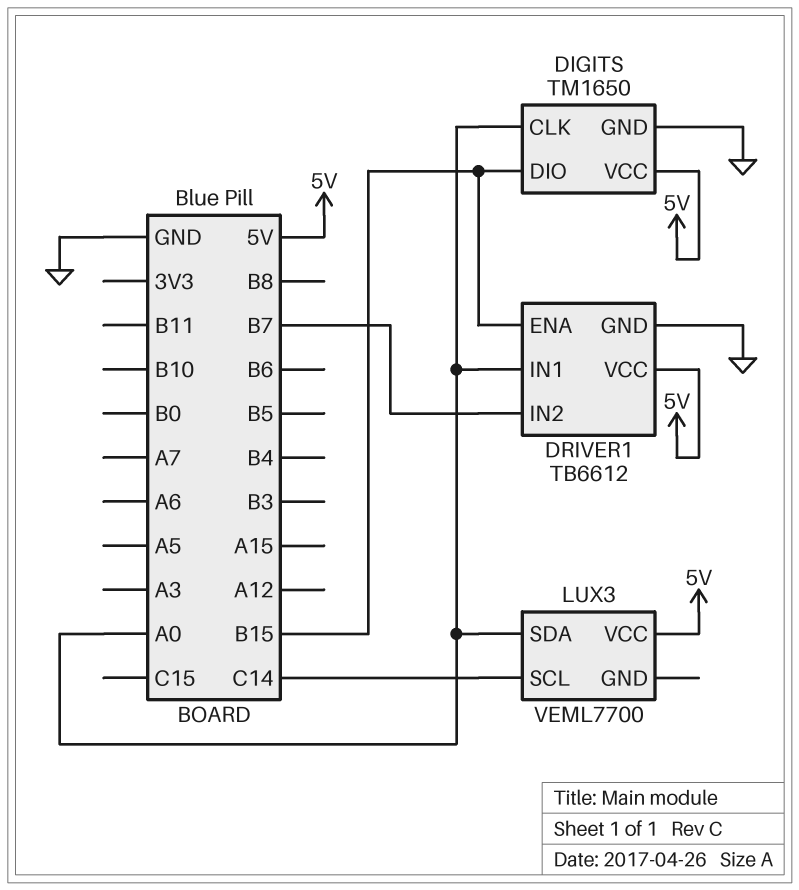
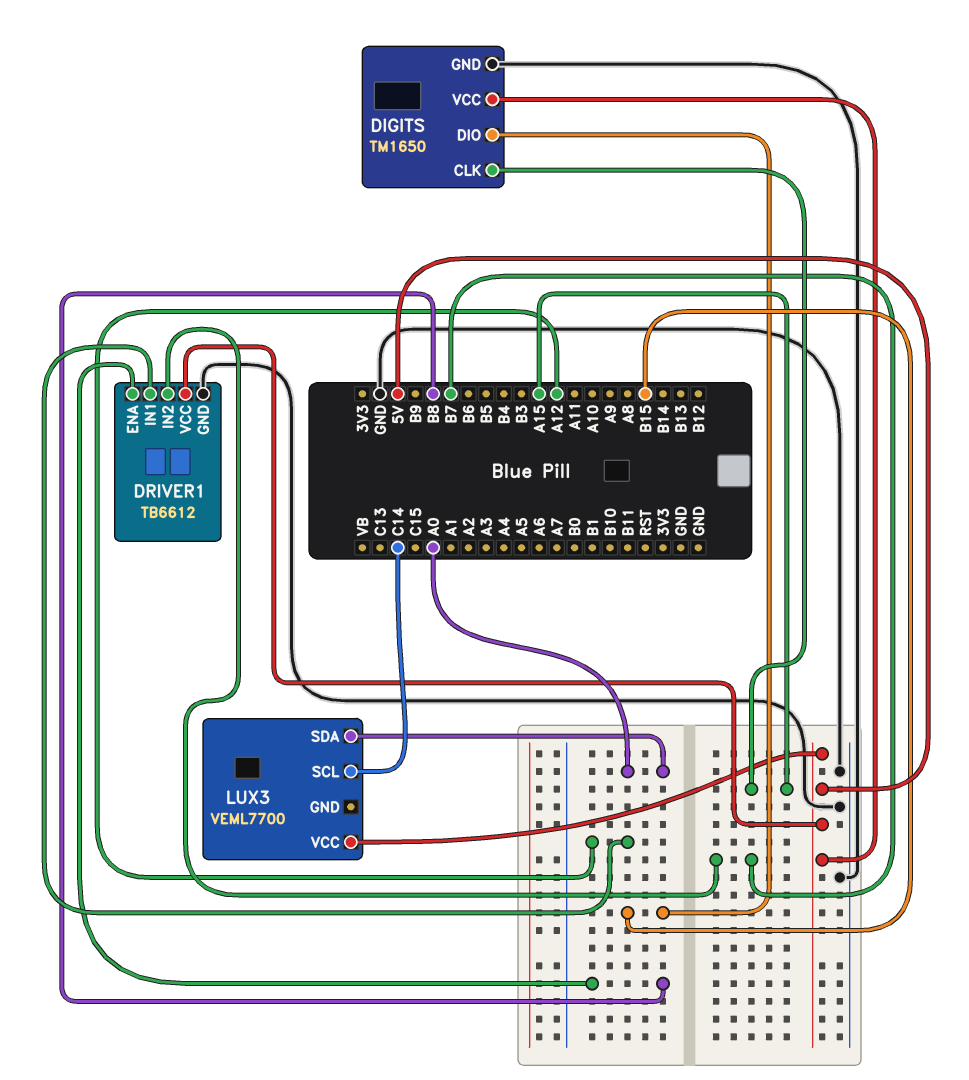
DIGITS pin CLK: A0 -> A15
DRIVER1 pin ENA: B15 -> B8
DRIVER1 pin IN1: A0 -> A12

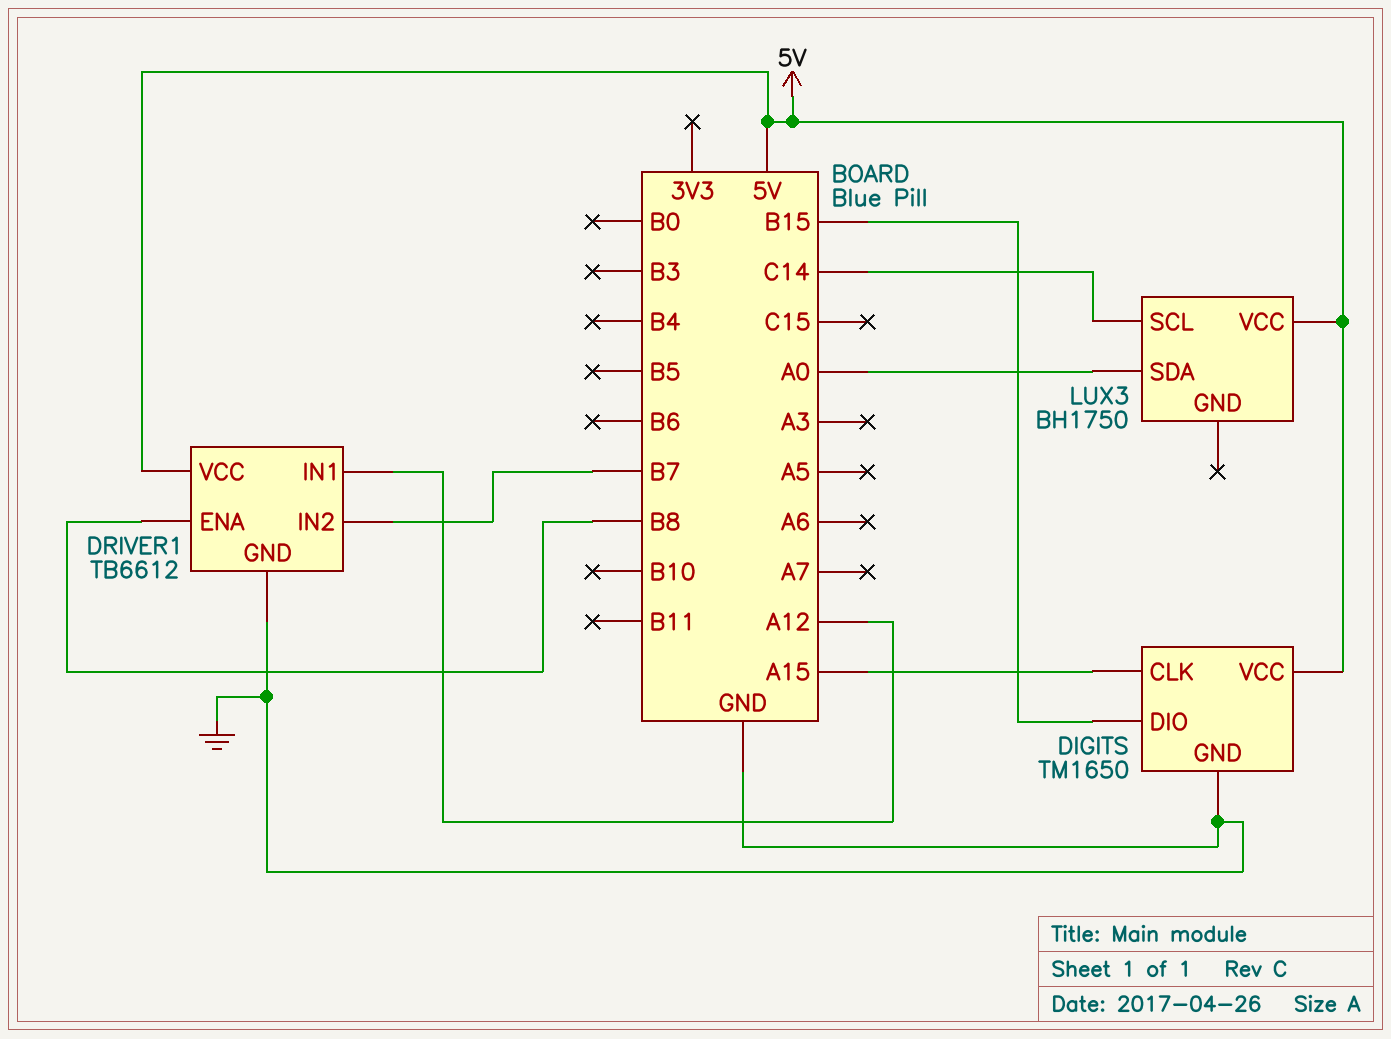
LUX3: VEML7700 -> BH1750

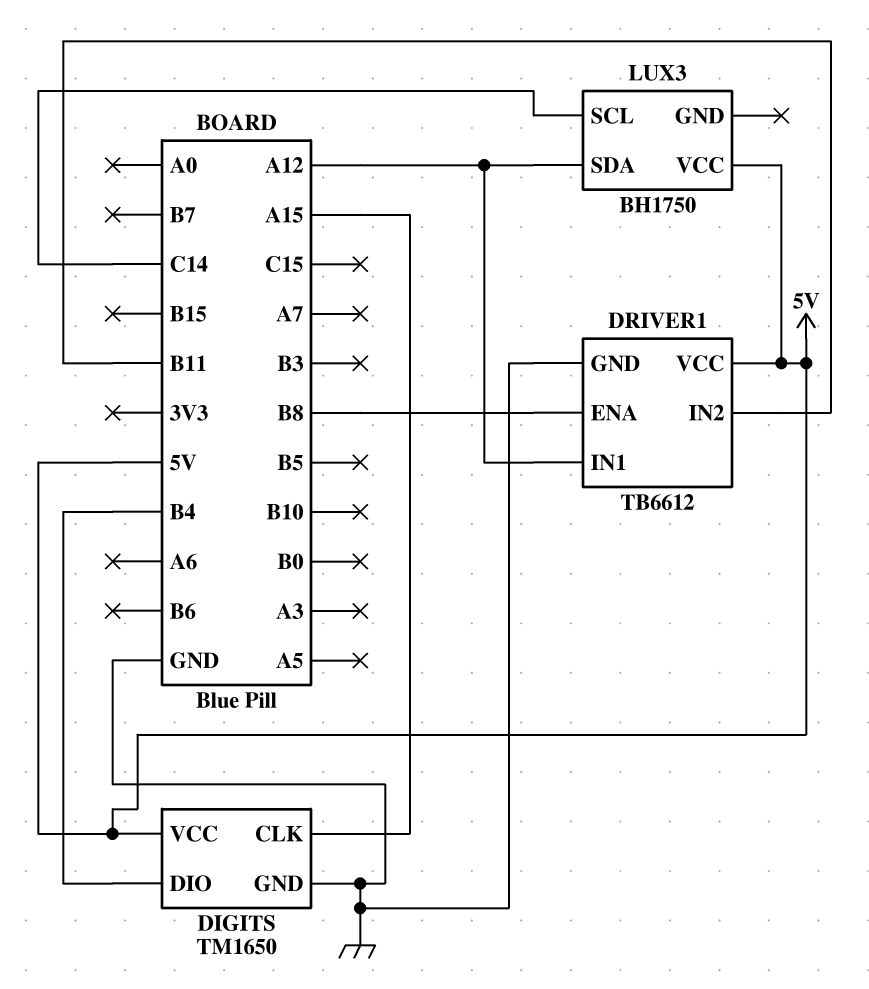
DIGITS pin DIO: B15 -> B4
DRIVER1 pin IN2: B7 -> B11
LUX3 pin SDA: A0 -> A12

